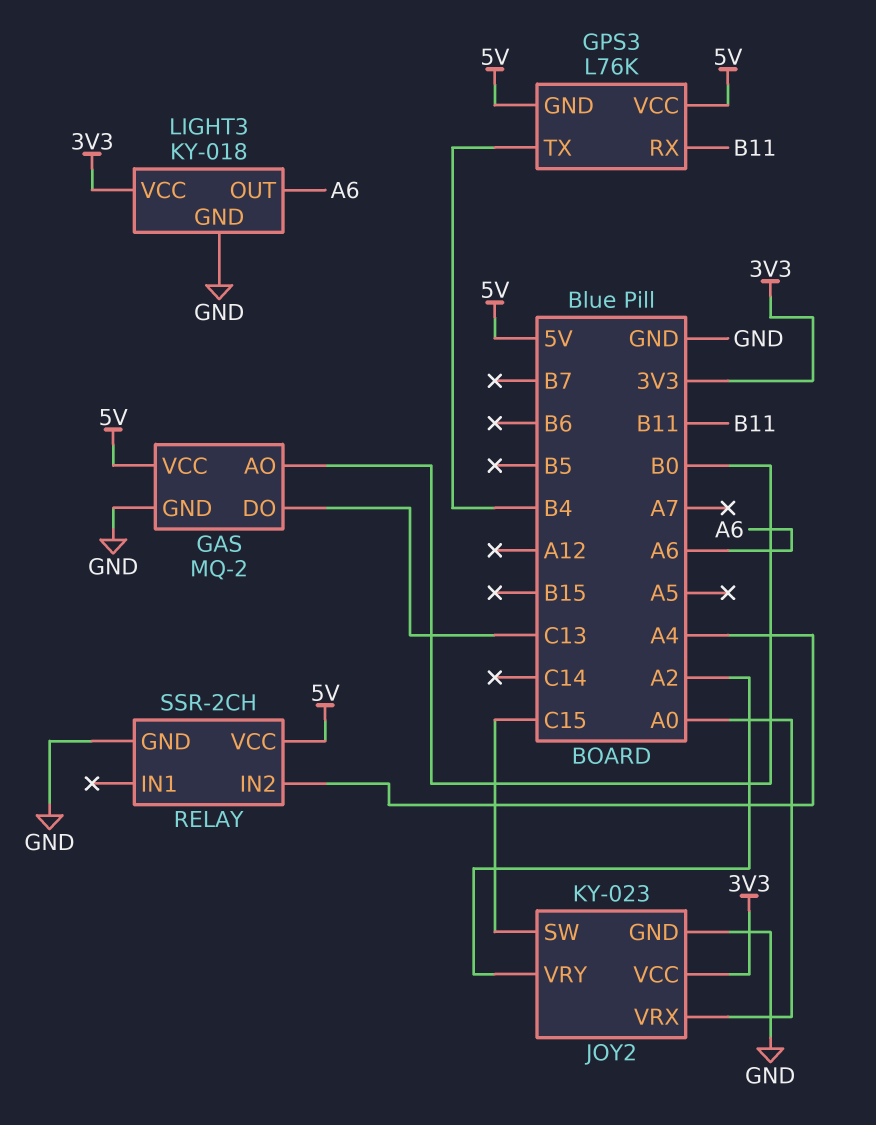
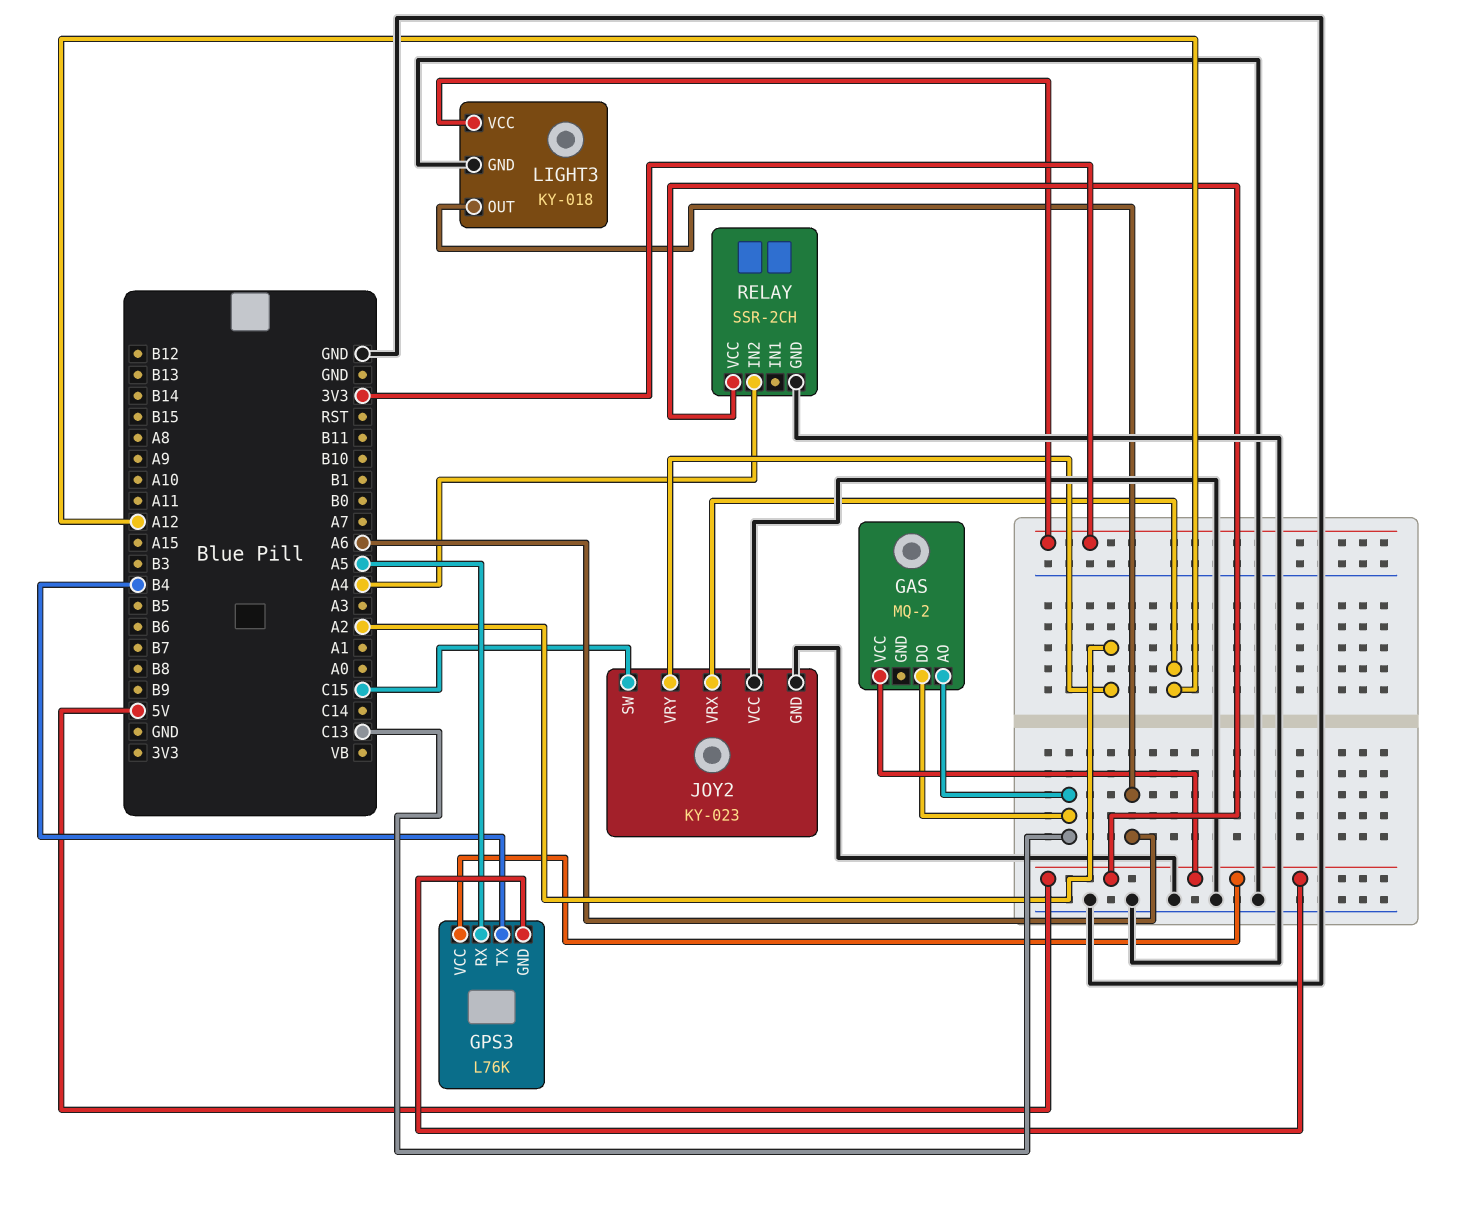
GAS pin AO: B0 -> C13
GAS pin GND: GND -> none
GPS3 pin RX: B11 -> A5
JOY2 pin VCC: 3V3 -> GND
JOY2 pin VRX: A0 -> A12

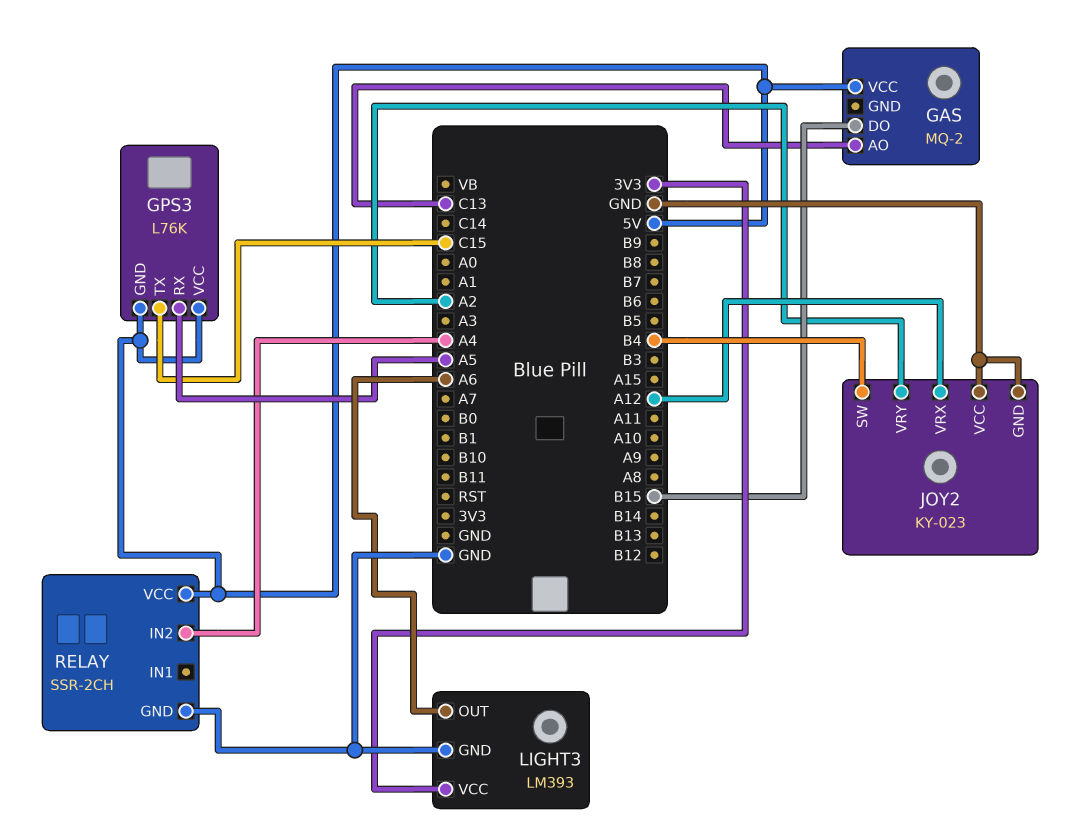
GAS pin DO: C13 -> B15
GPS3 pin TX: B4 -> C15
JOY2 pin SW: C15 -> B4
LIGHT3: KY-018 -> LM393

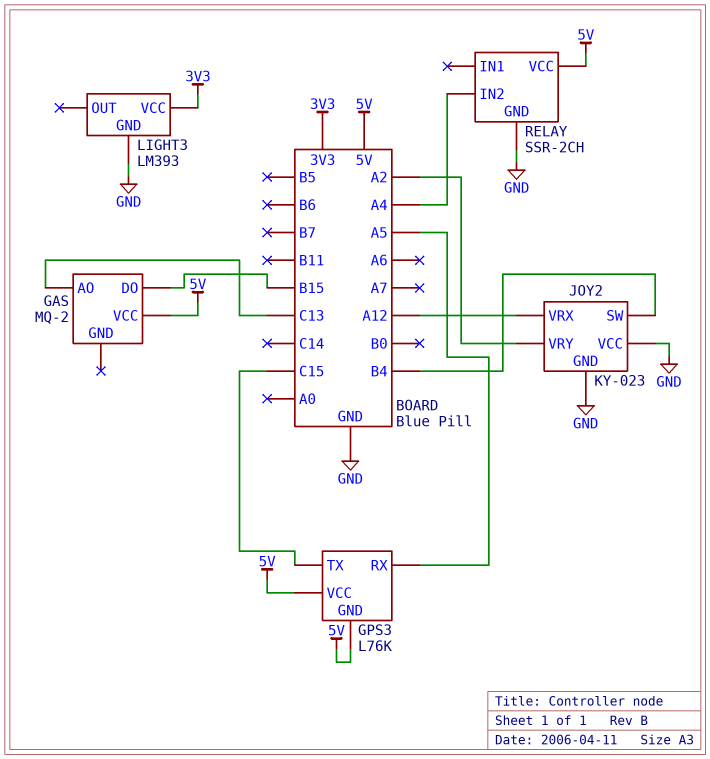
LIGHT3 pin OUT: A6 -> none

